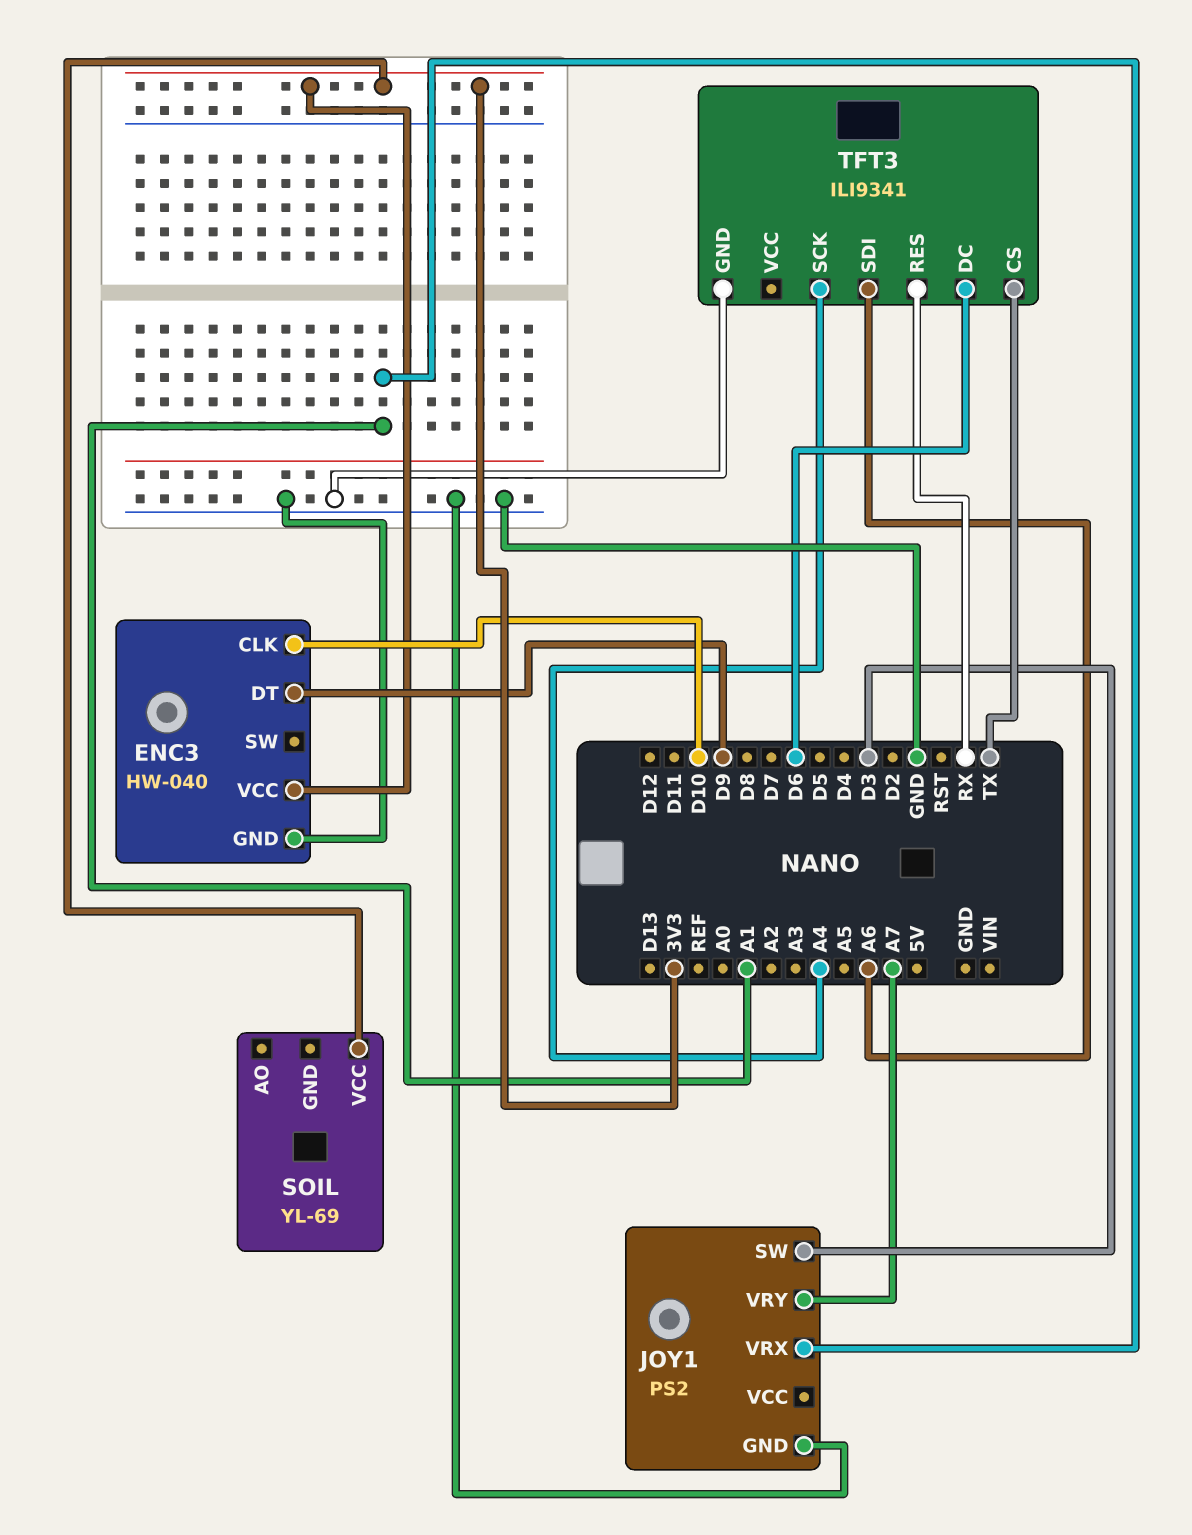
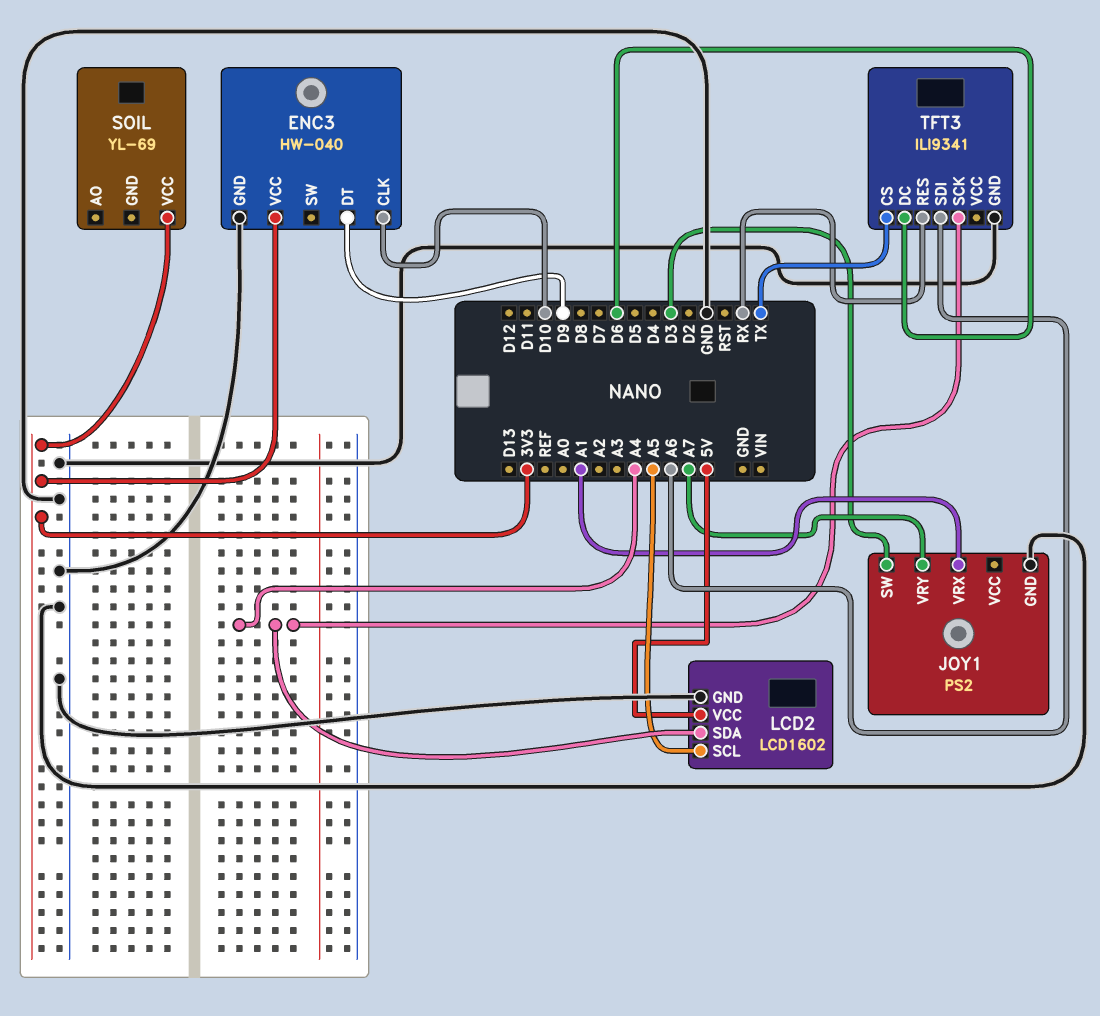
LCD2: none -> LCD1602
LCD2 pin GND: none -> GND
LCD2 pin SCL: none -> A5
LCD2 pin SDA: none -> A4
LCD2 pin VCC: none -> 5V

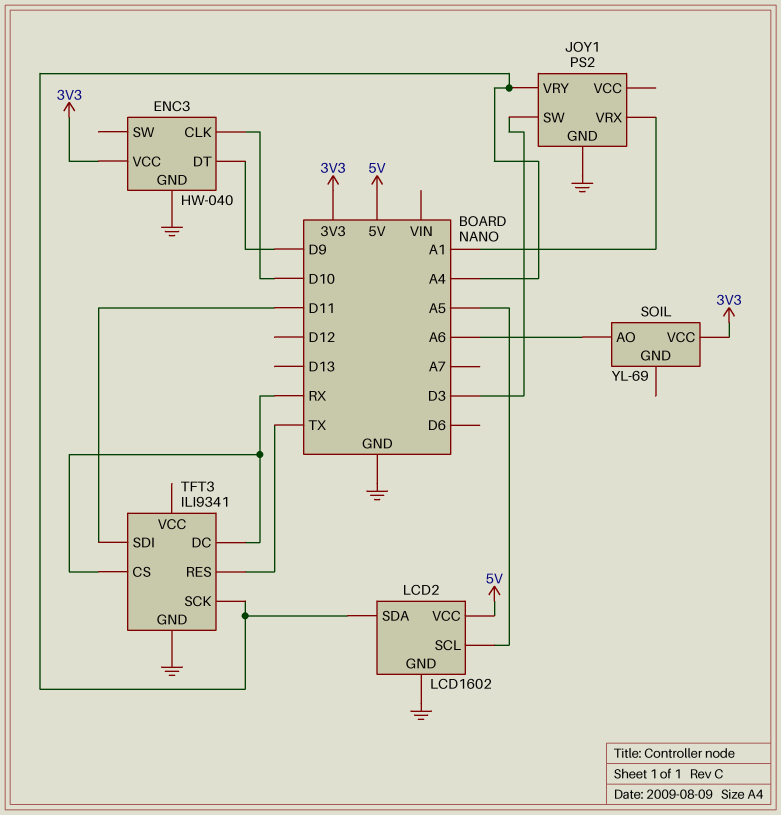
JOY1 pin VRY: A7 -> A4
SOIL pin AO: none -> A6
TFT3 pin CS: TX -> RX
TFT3 pin DC: D6 -> RX
TFT3 pin RES: RX -> TX
TFT3 pin SDI: A6 -> D11

